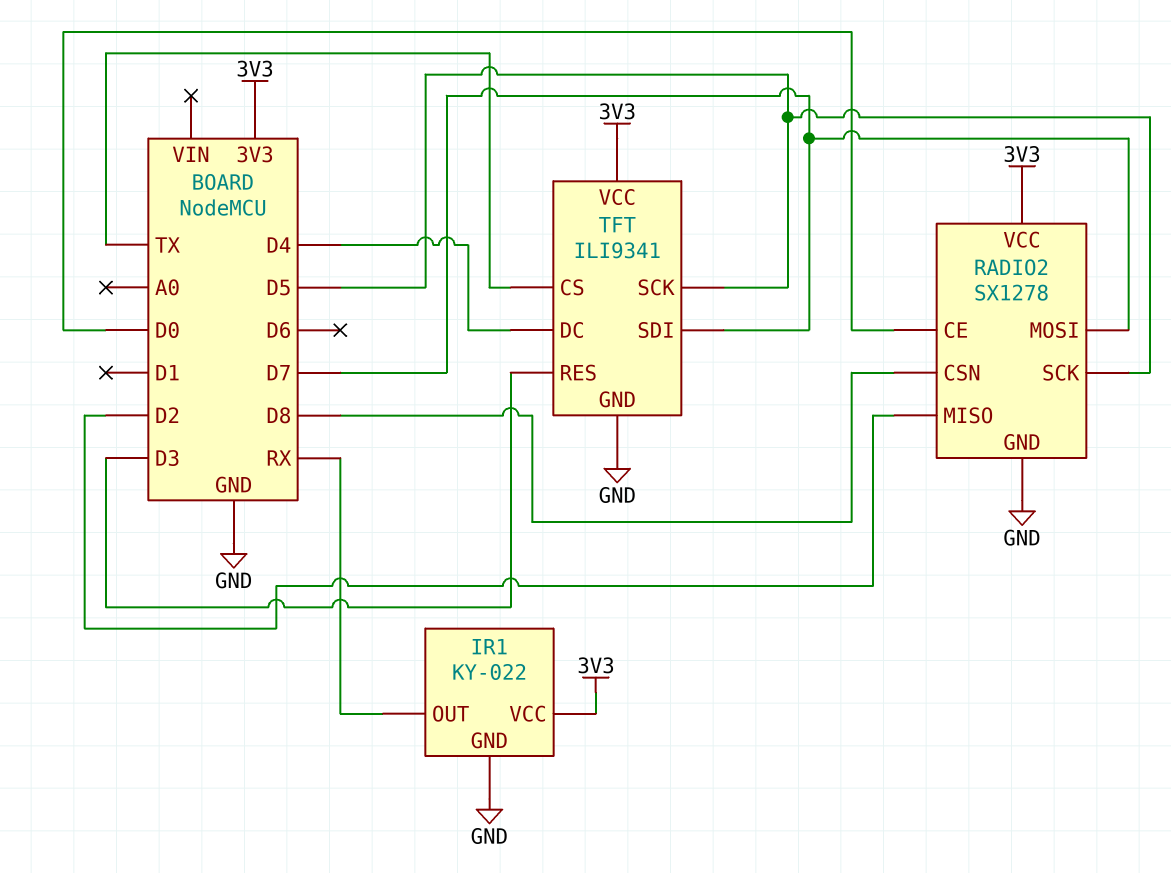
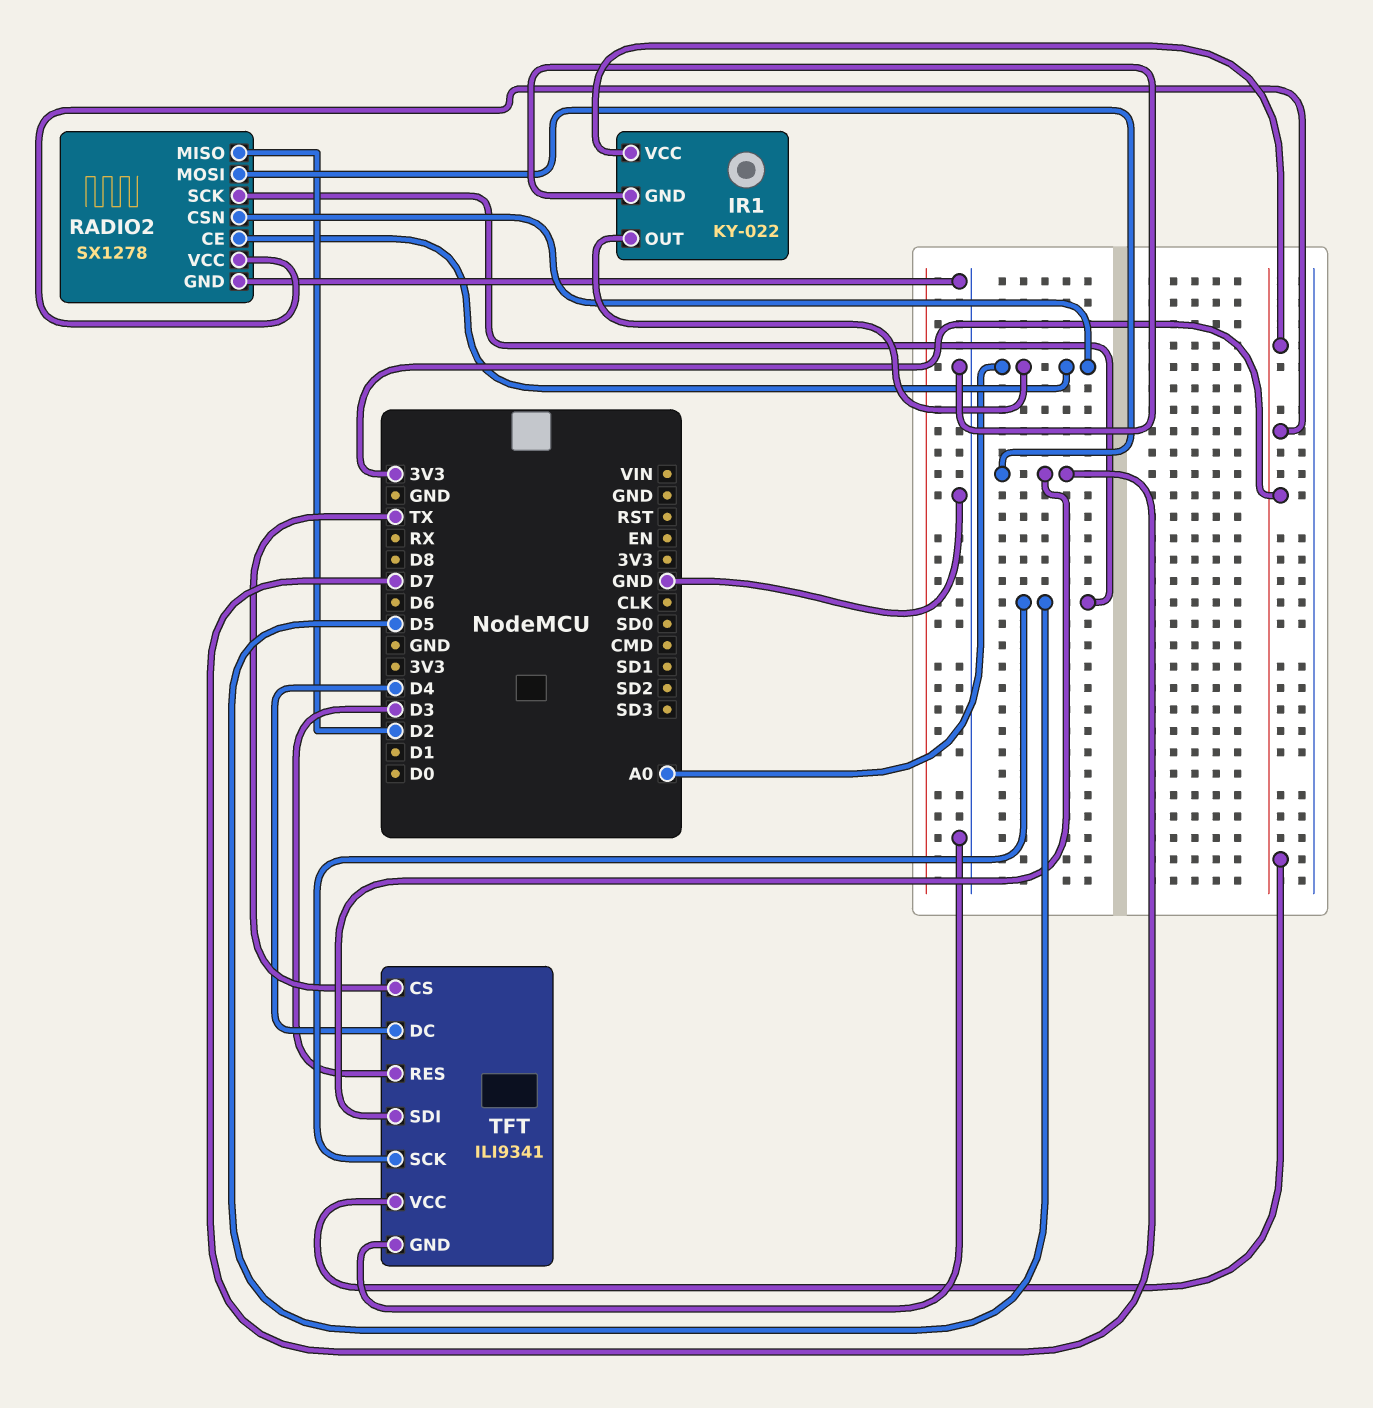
IR1 pin OUT: RX -> A0
RADIO2 pin CE: D0 -> A0
RADIO2 pin CSN: D8 -> A0

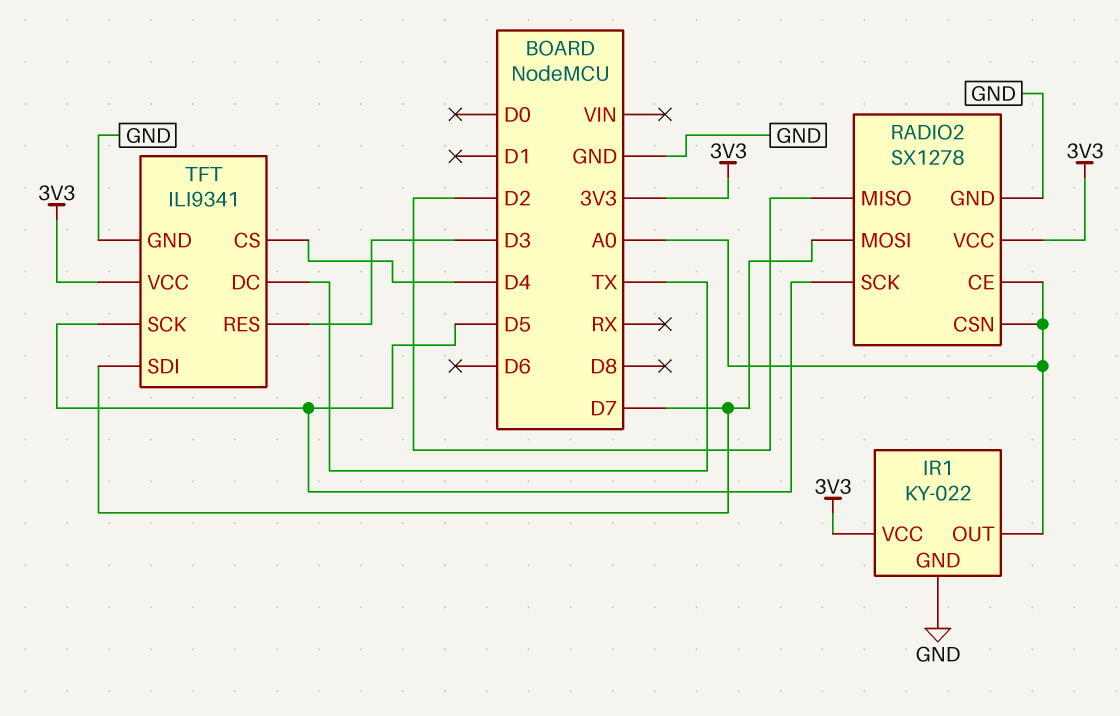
TFT pin CS: TX -> D4
TFT pin DC: D4 -> TX

